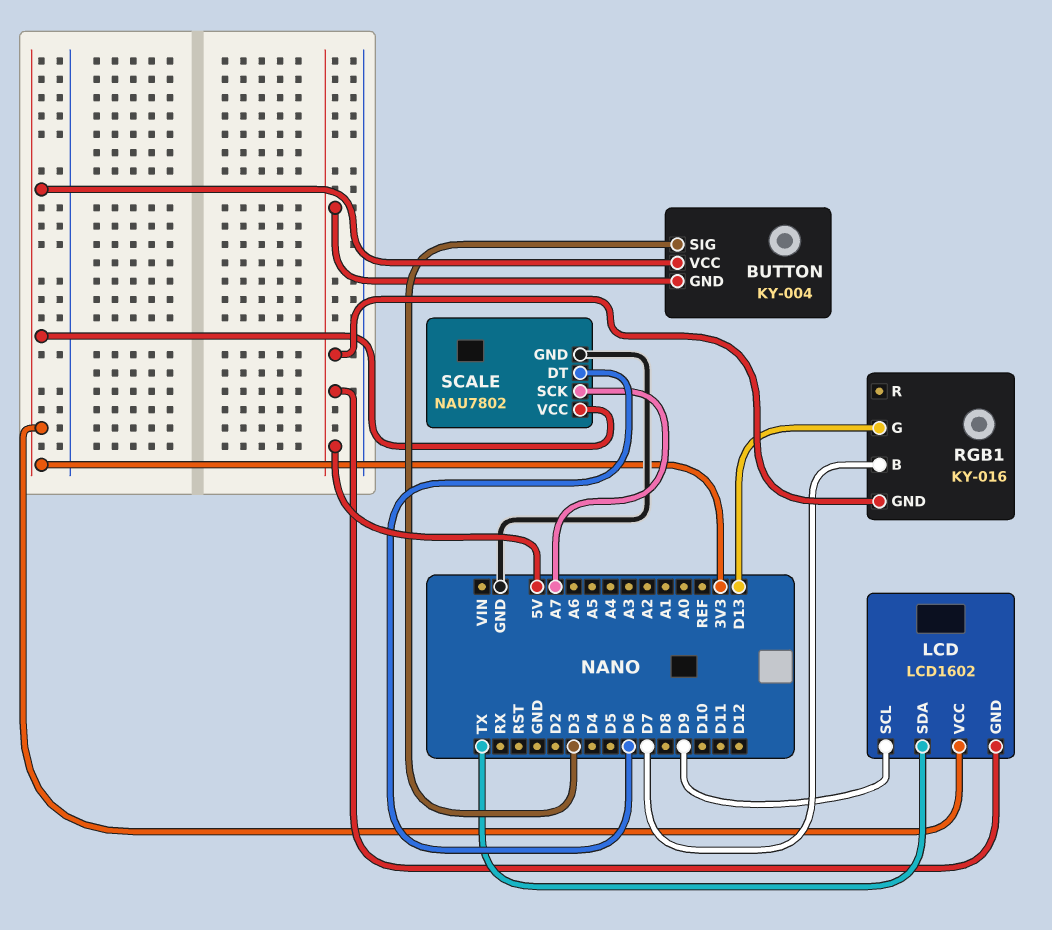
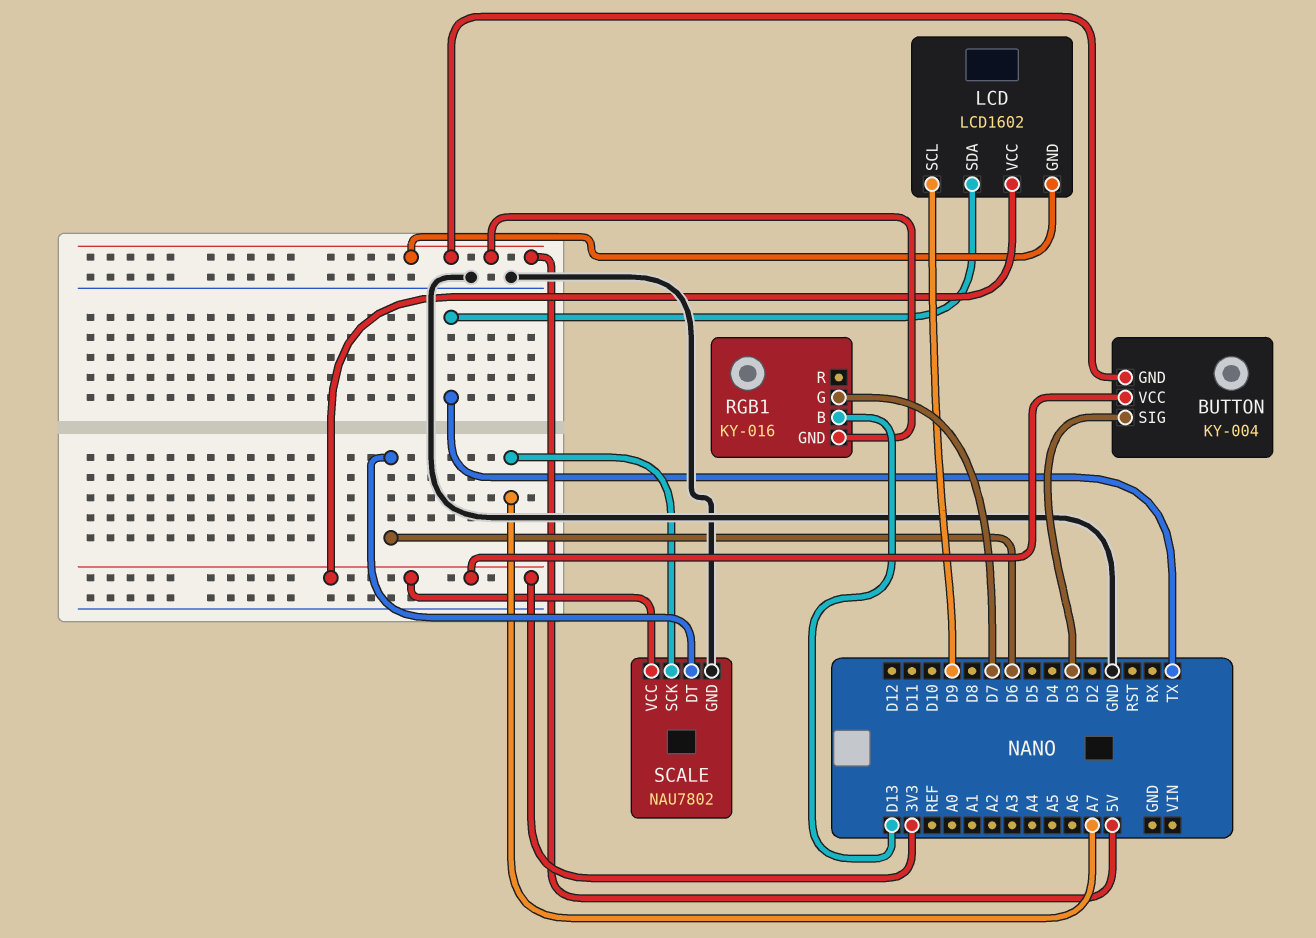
RGB1 pin B: D7 -> D13
RGB1 pin G: D13 -> D7

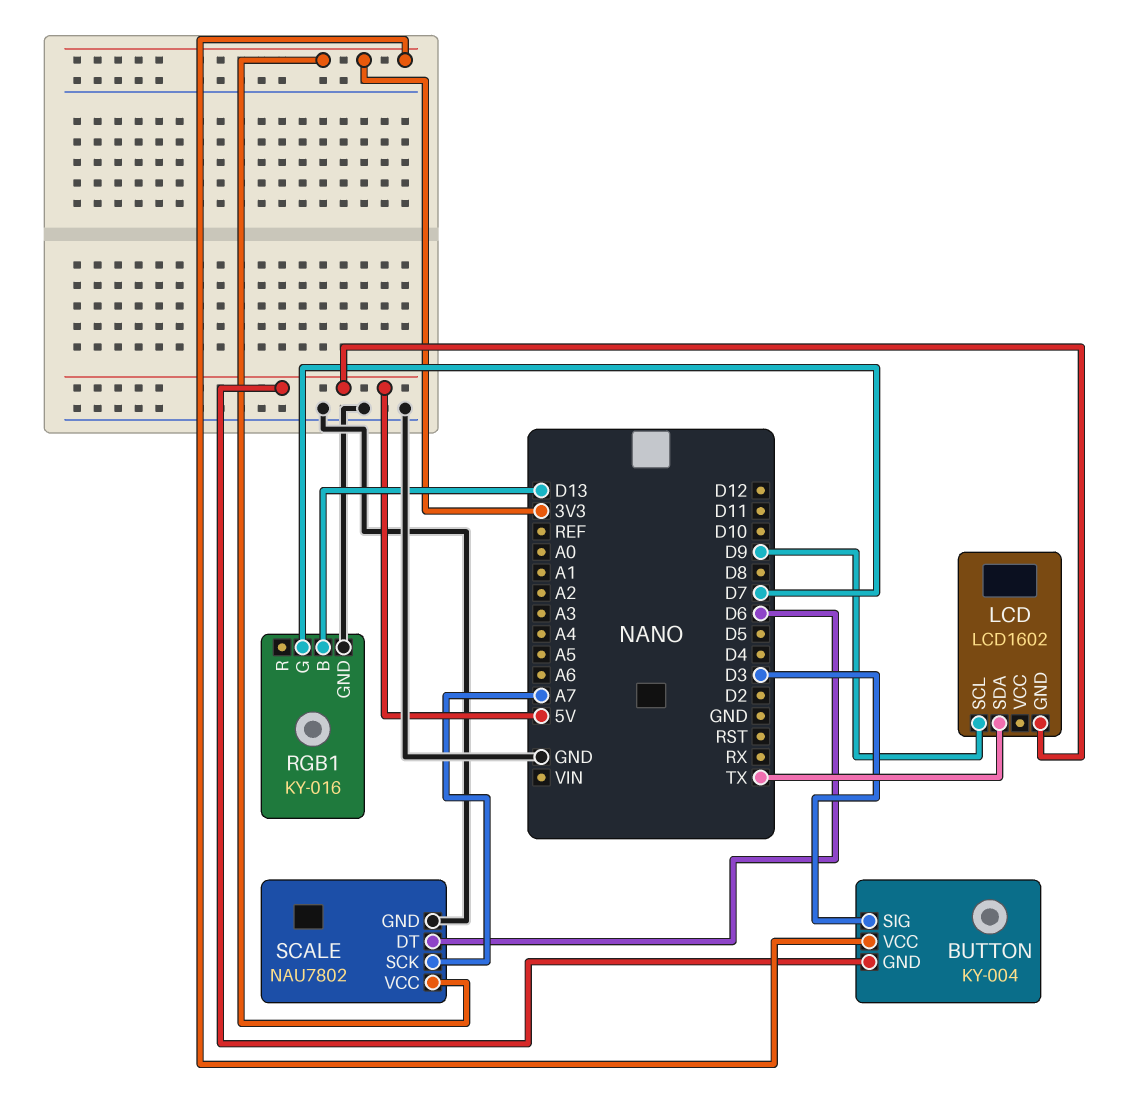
LCD pin VCC: 3V3 -> none
RGB1 pin GND: 5V -> GND

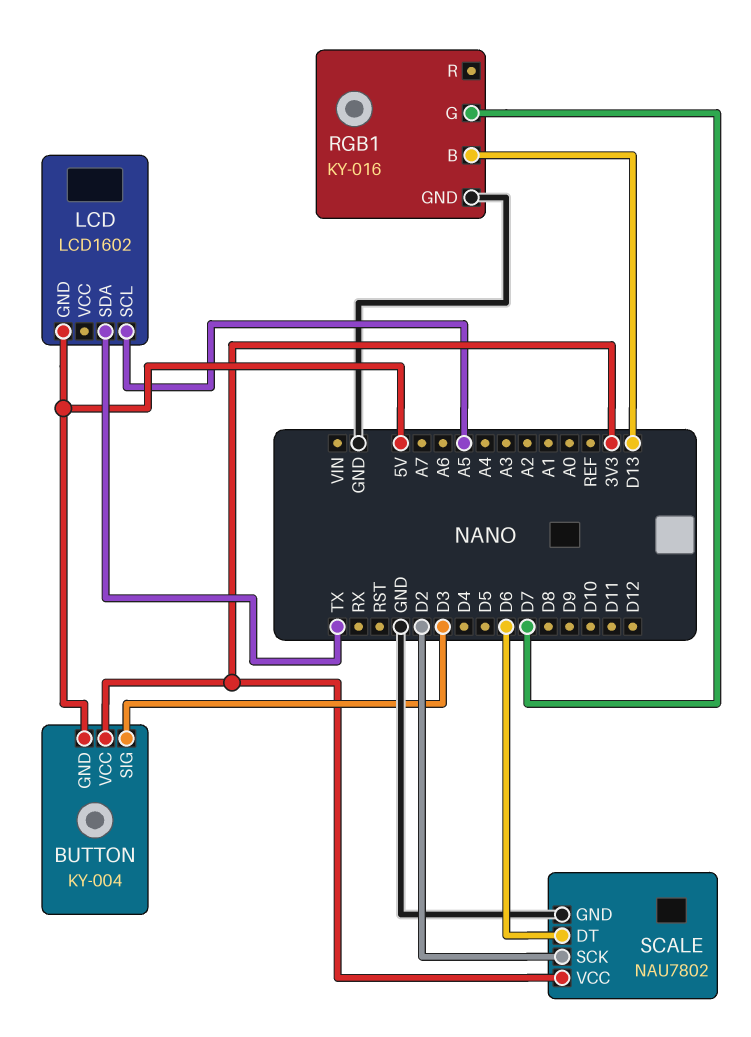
LCD pin SCL: D9 -> A5
SCALE pin SCK: A7 -> D2

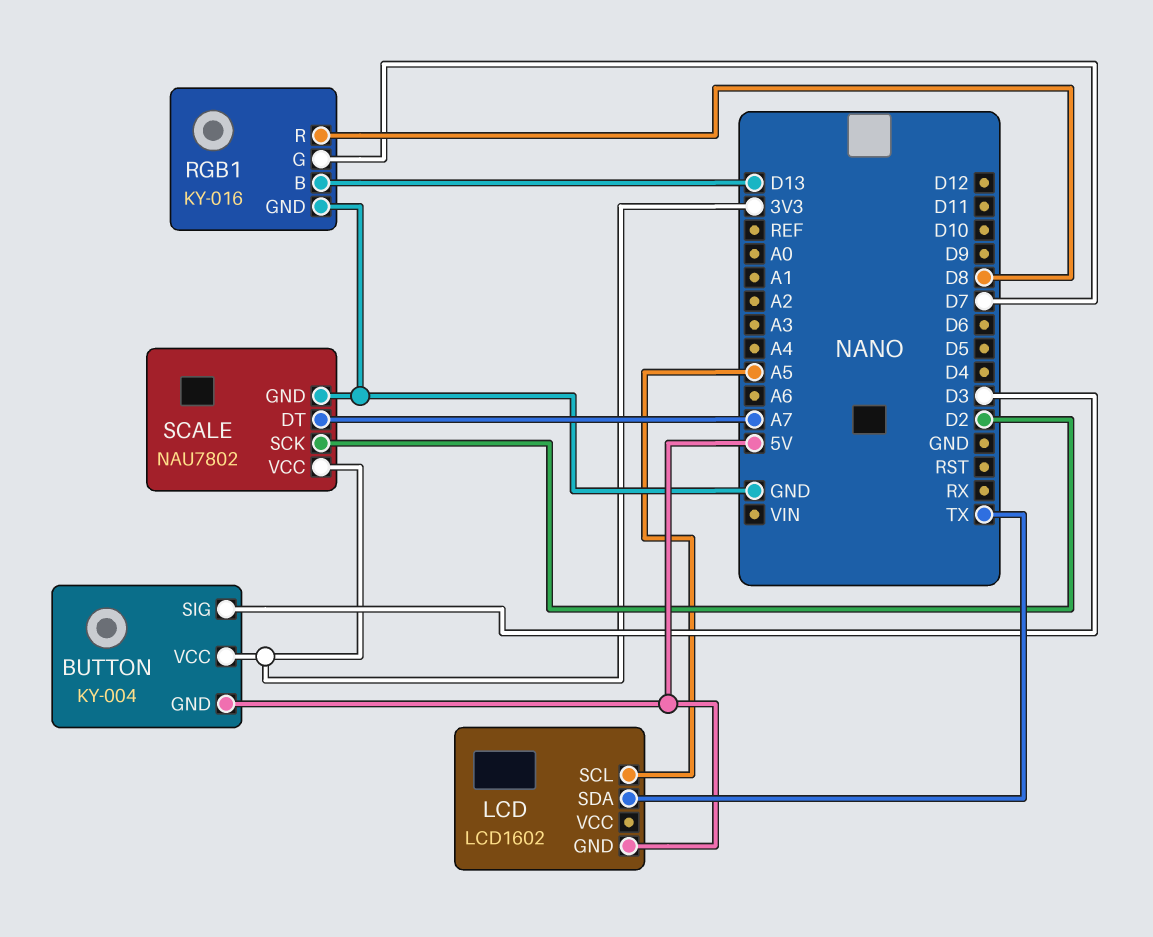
RGB1 pin R: none -> D8
SCALE pin DT: D6 -> A7

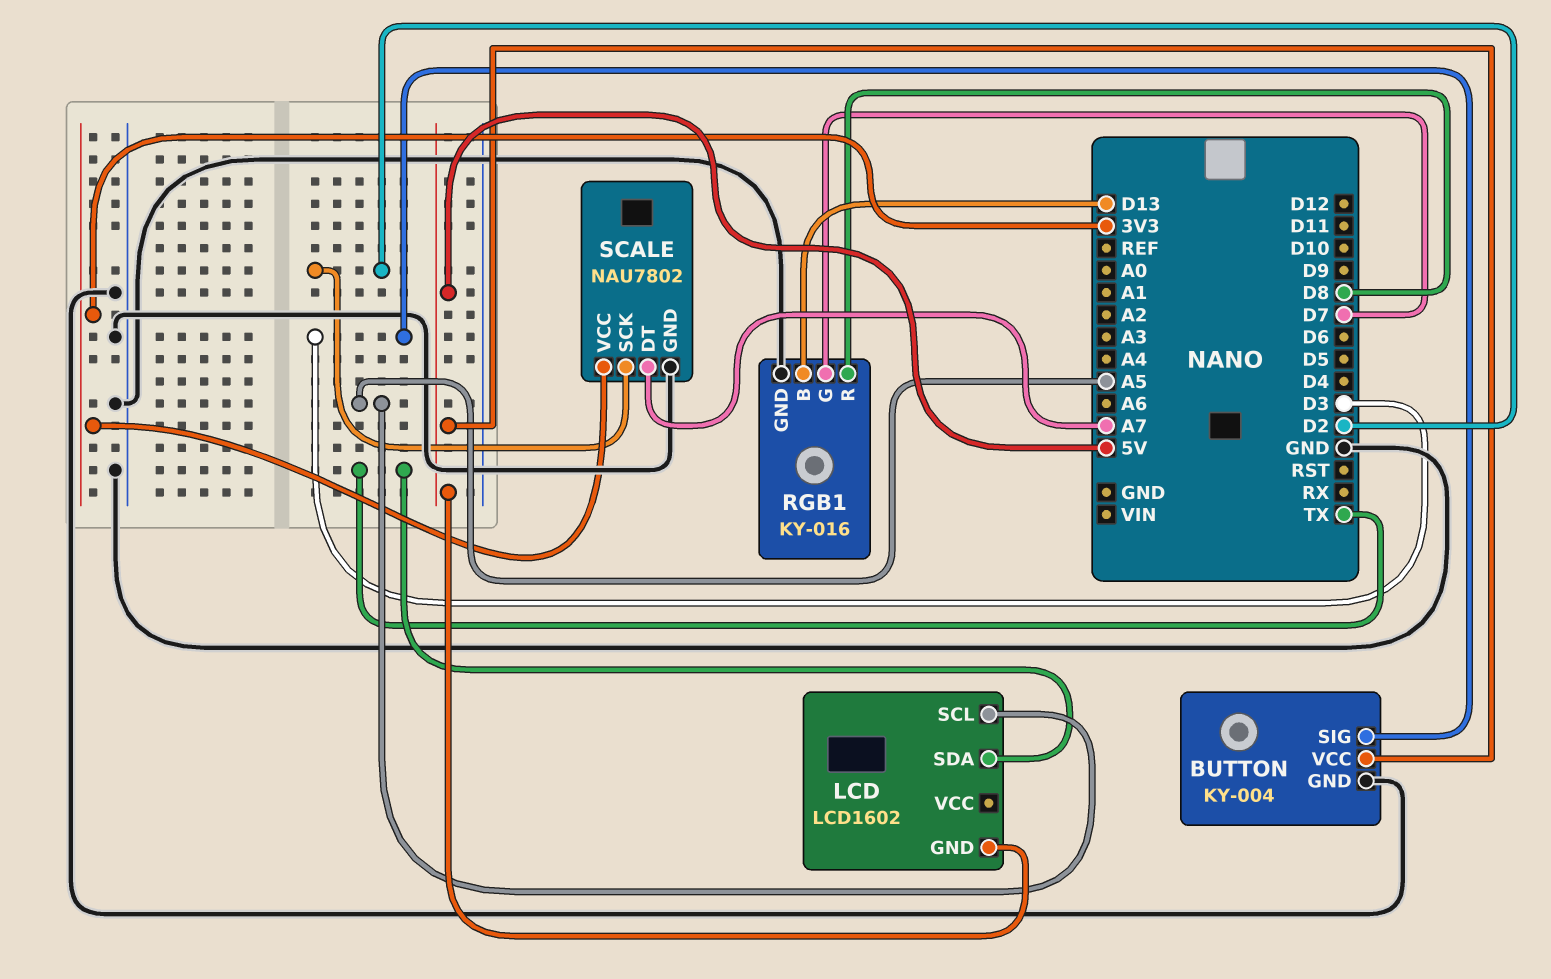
BUTTON pin GND: 5V -> GND
BUTTON pin VCC: 3V3 -> 5V

